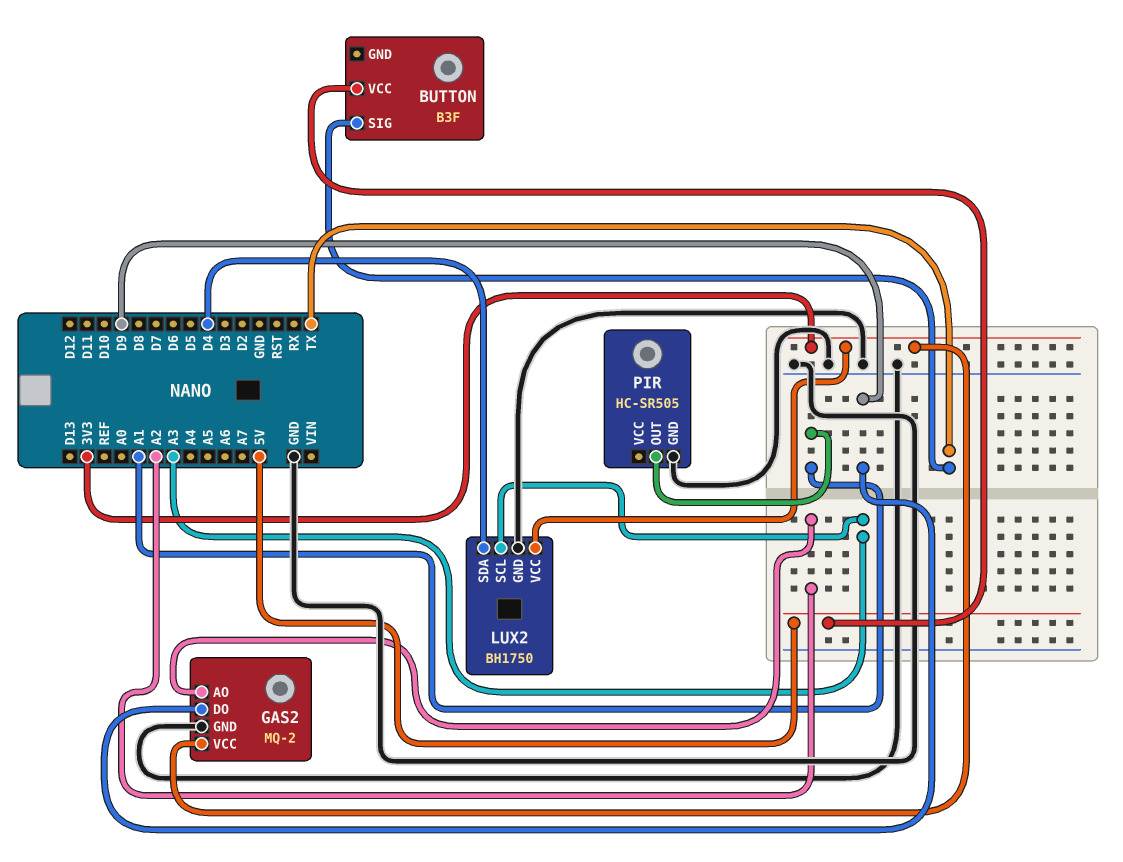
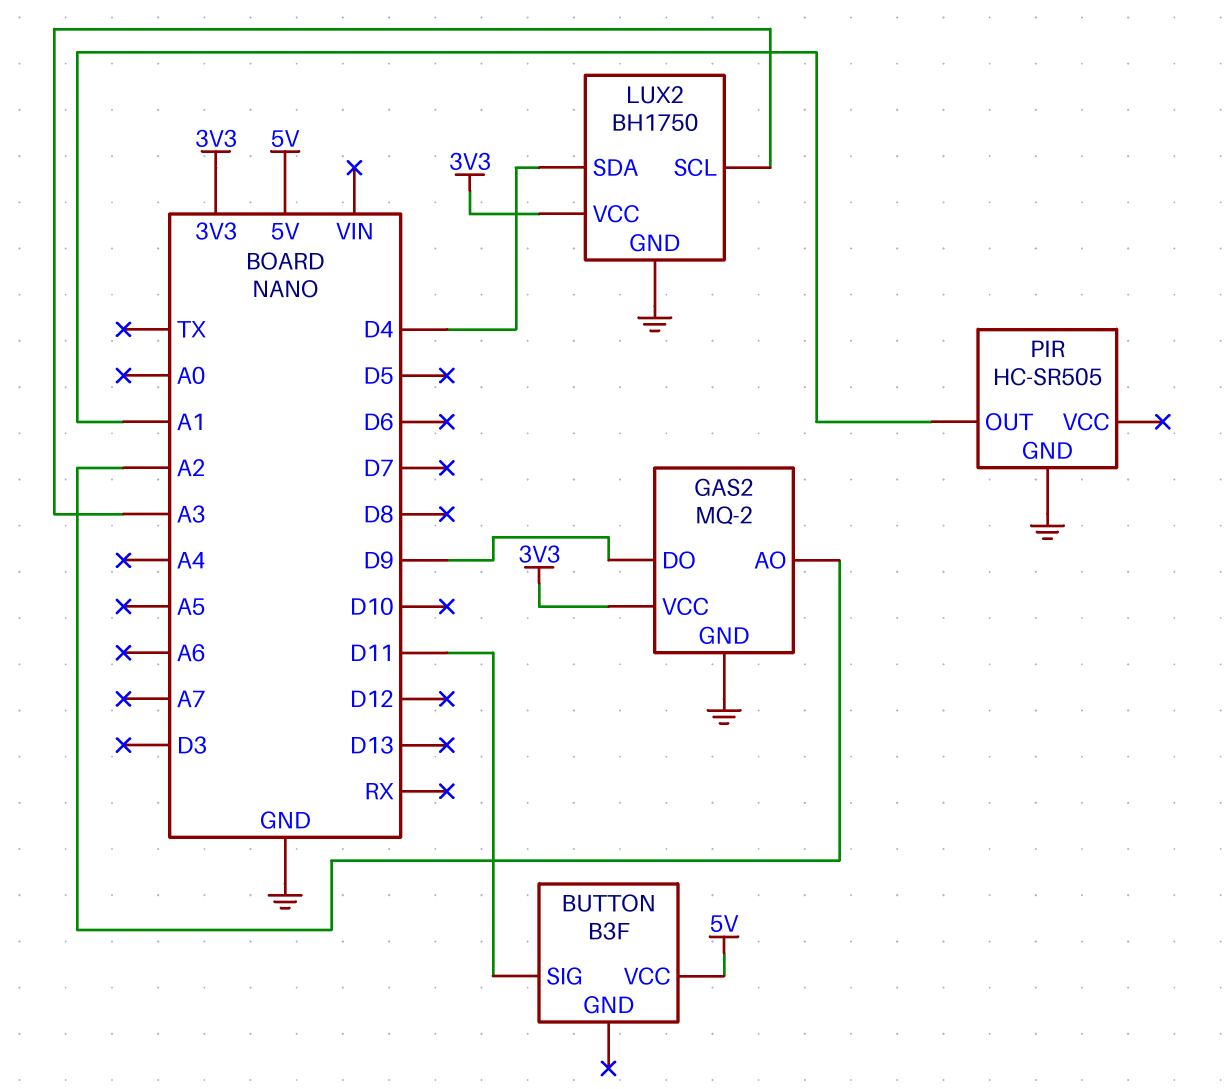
BUTTON pin SIG: TX -> D11

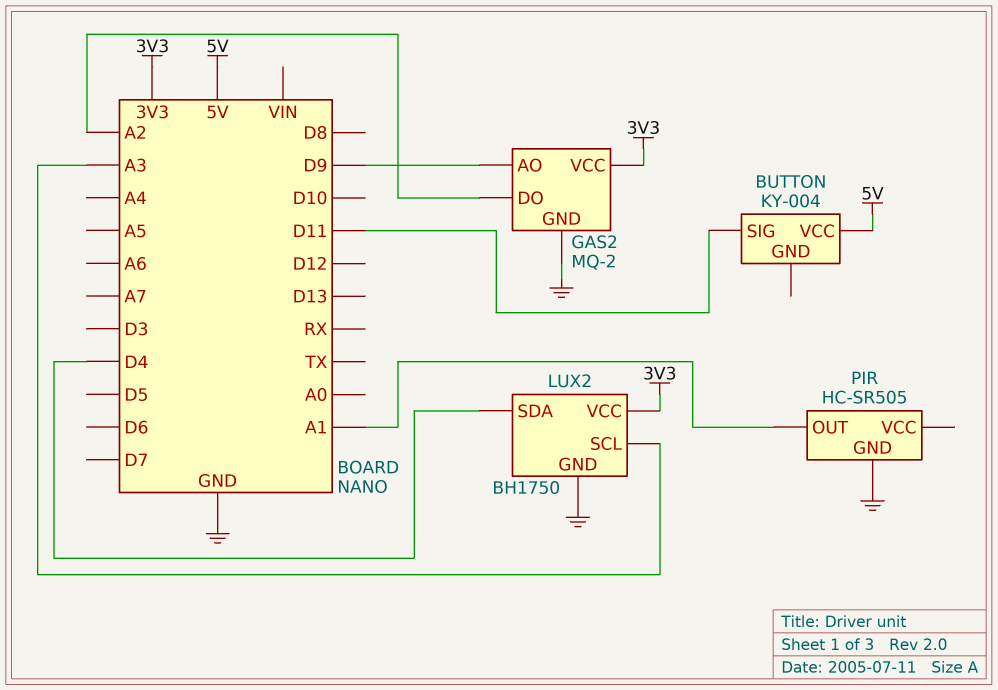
BUTTON: B3F -> KY-004
GAS2 pin AO: A2 -> D9
GAS2 pin DO: D9 -> A2

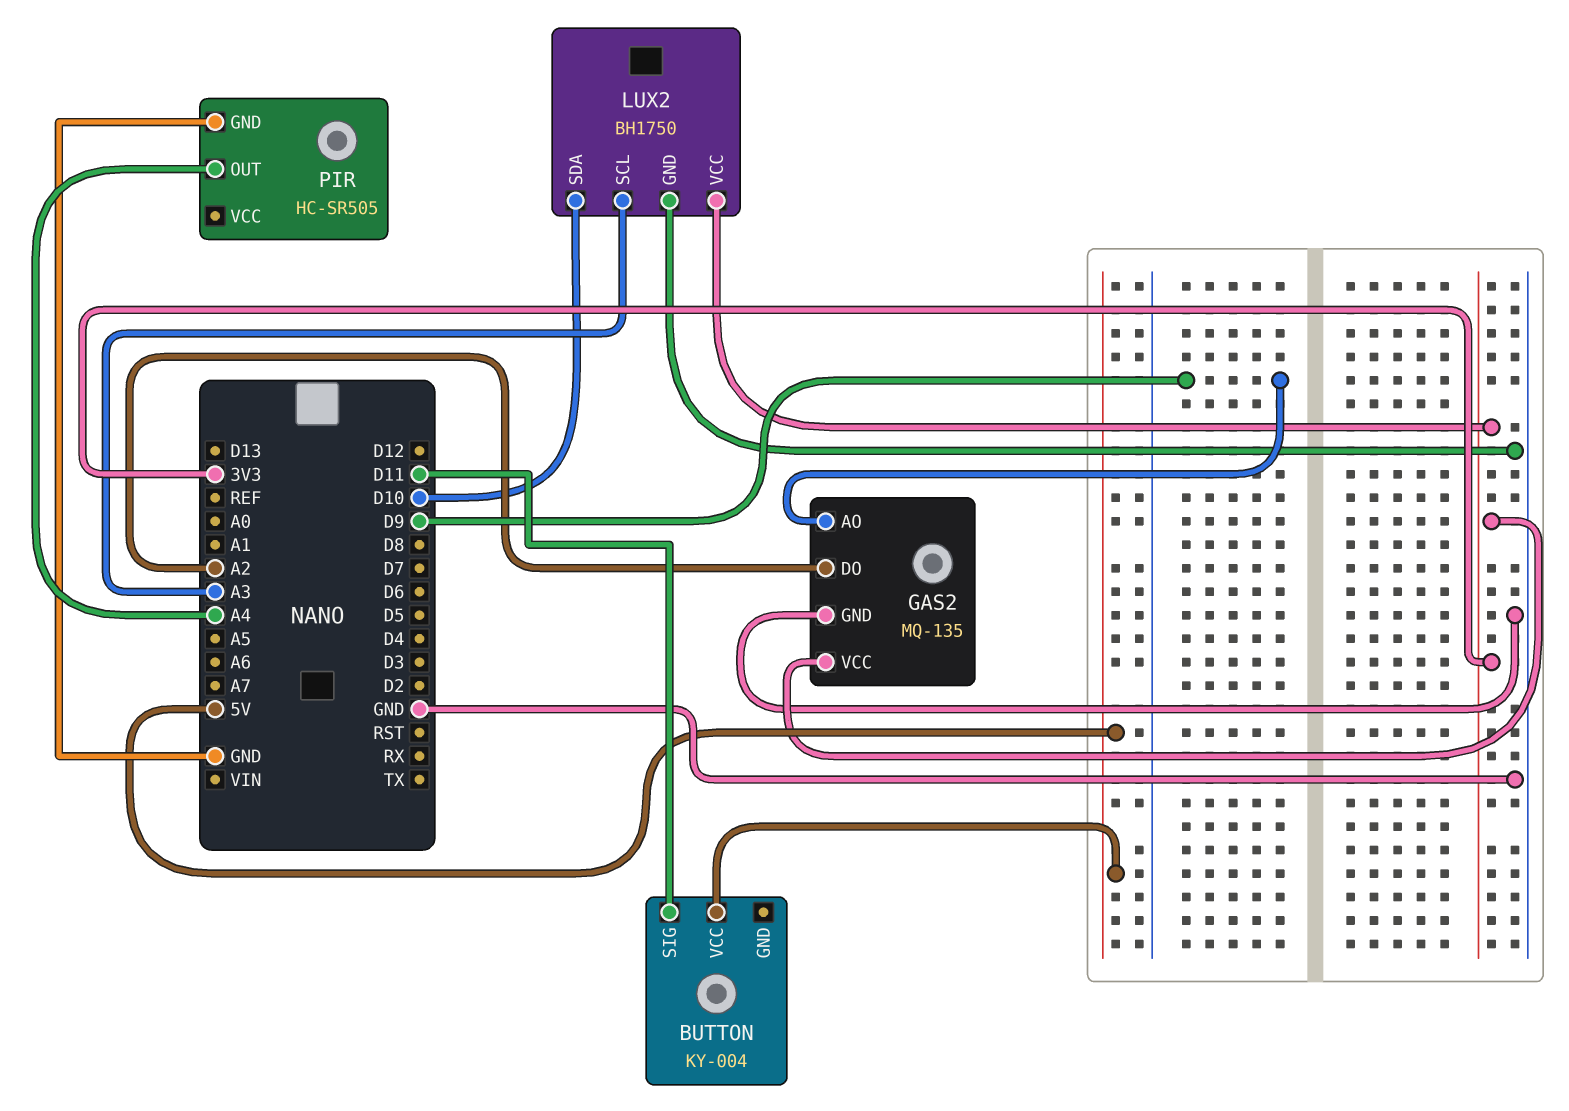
GAS2: MQ-2 -> MQ-135
LUX2 pin SDA: D4 -> D10
PIR pin OUT: A1 -> A4

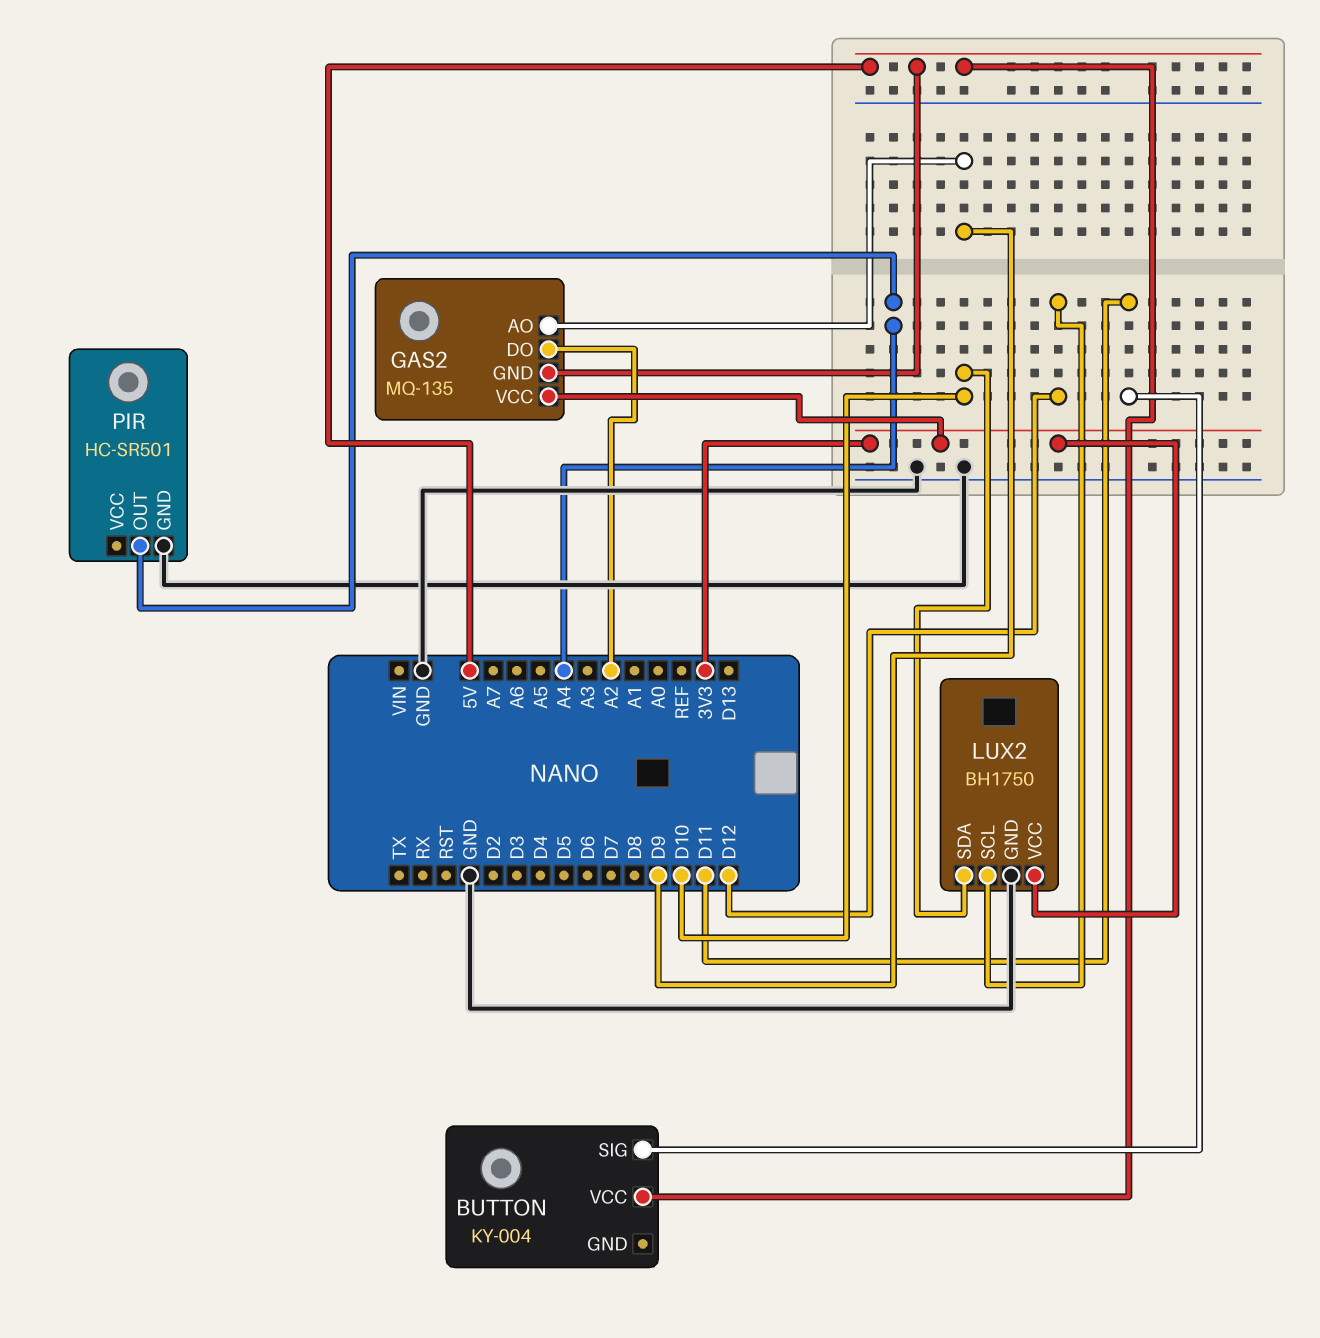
GAS2 pin GND: GND -> 5V
LUX2 pin SCL: A3 -> D12
PIR: HC-SR505 -> HC-SR501

